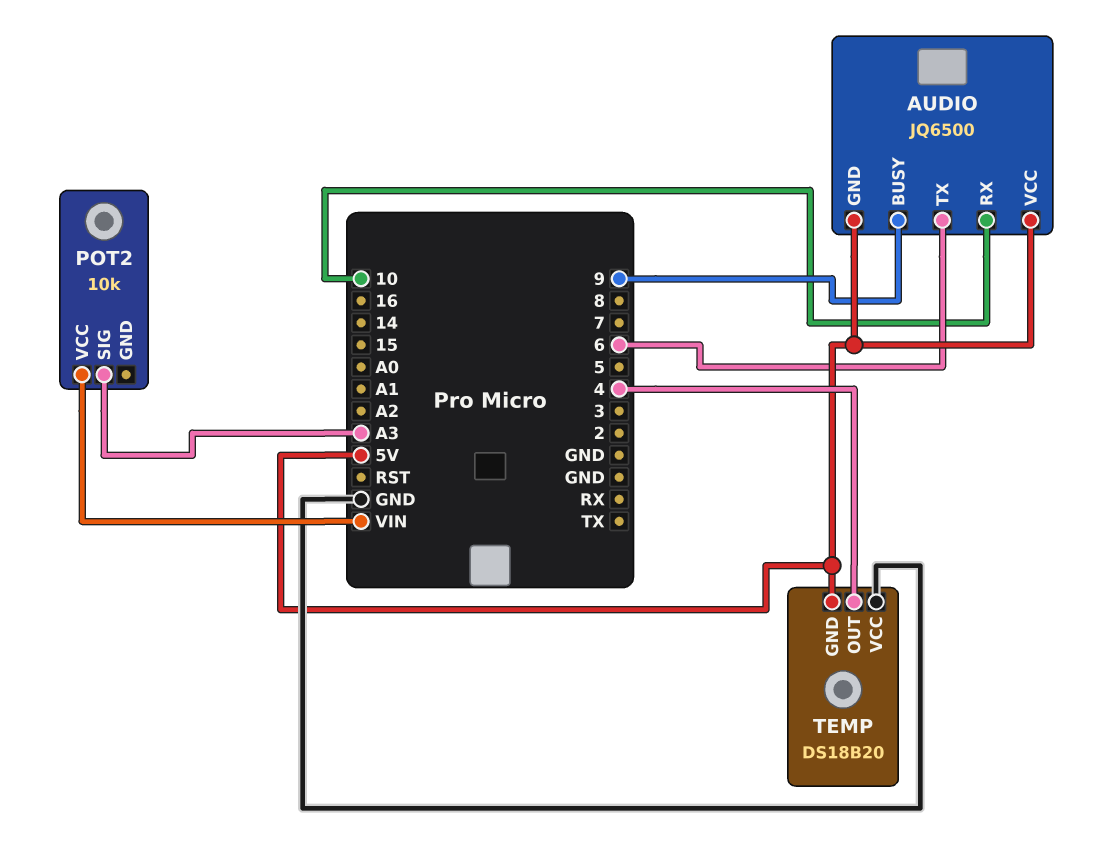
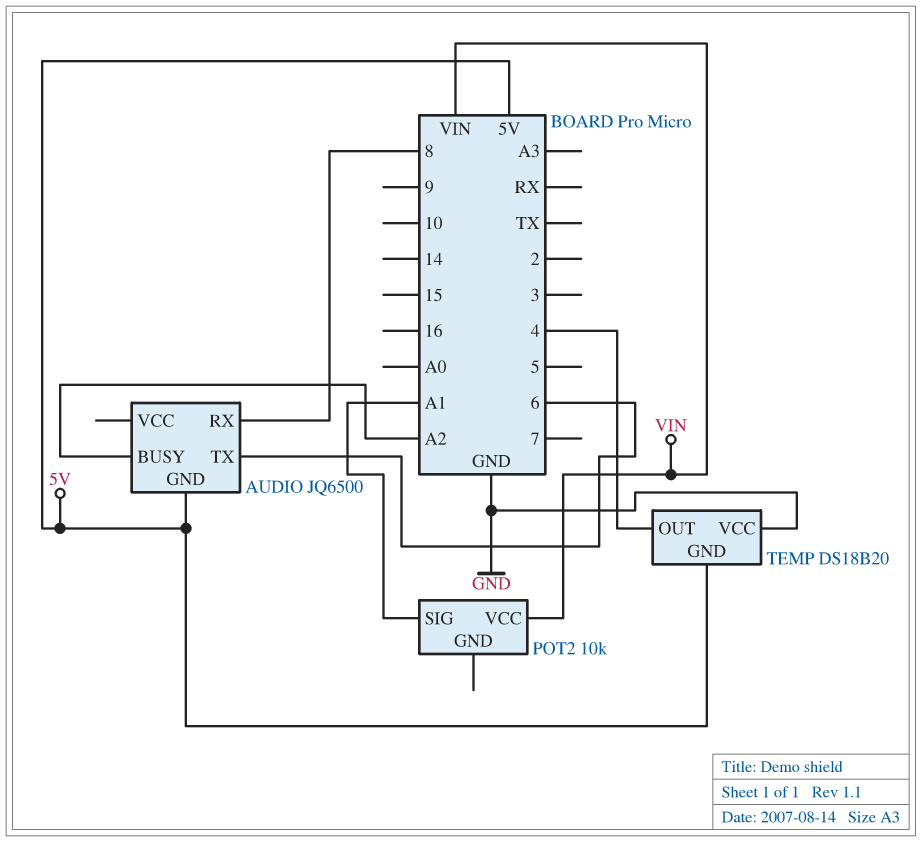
AUDIO pin BUSY: 9 -> A2
AUDIO pin RX: 10 -> 8
AUDIO pin VCC: 5V -> none
POT2 pin SIG: A3 -> A1

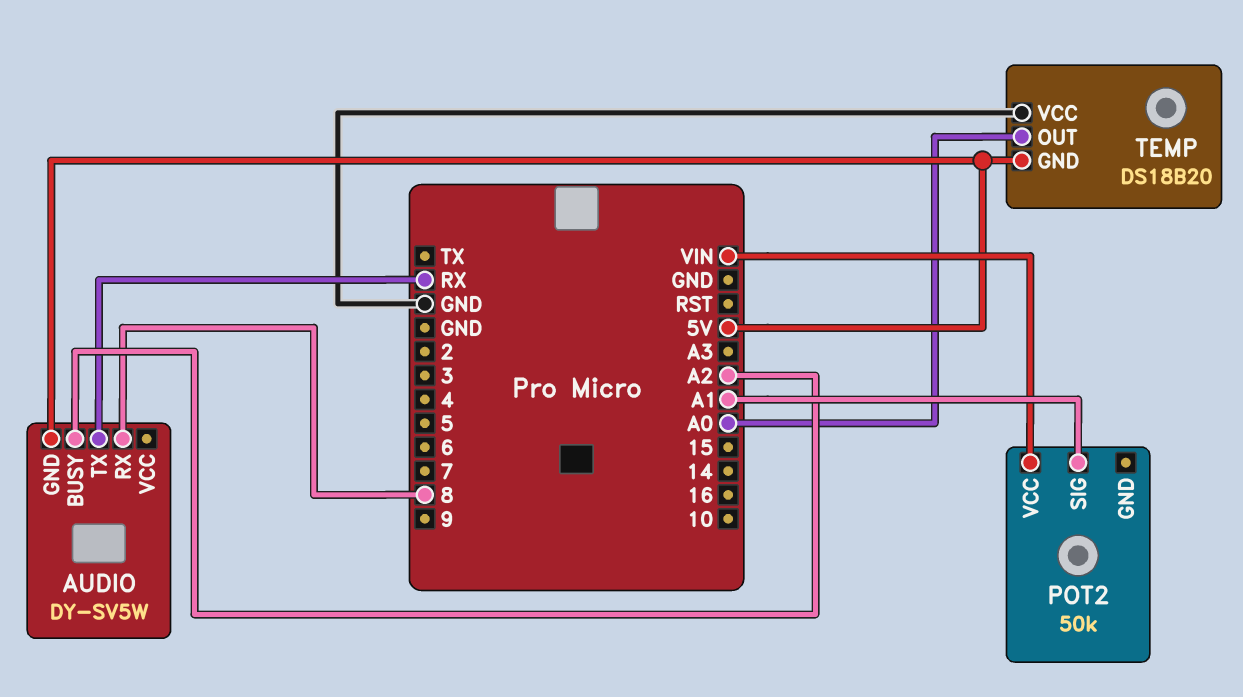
AUDIO: JQ6500 -> DY-SV5W
AUDIO pin TX: 6 -> RX
POT2: 10k -> 50k
TEMP pin OUT: 4 -> A0

